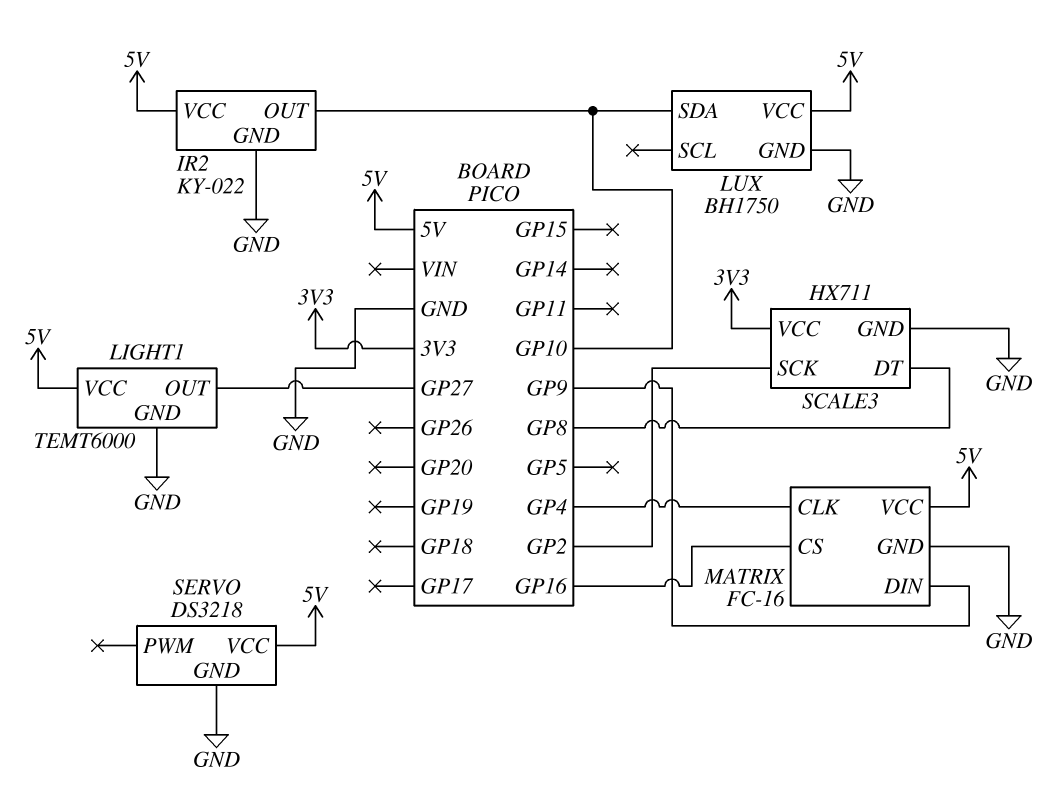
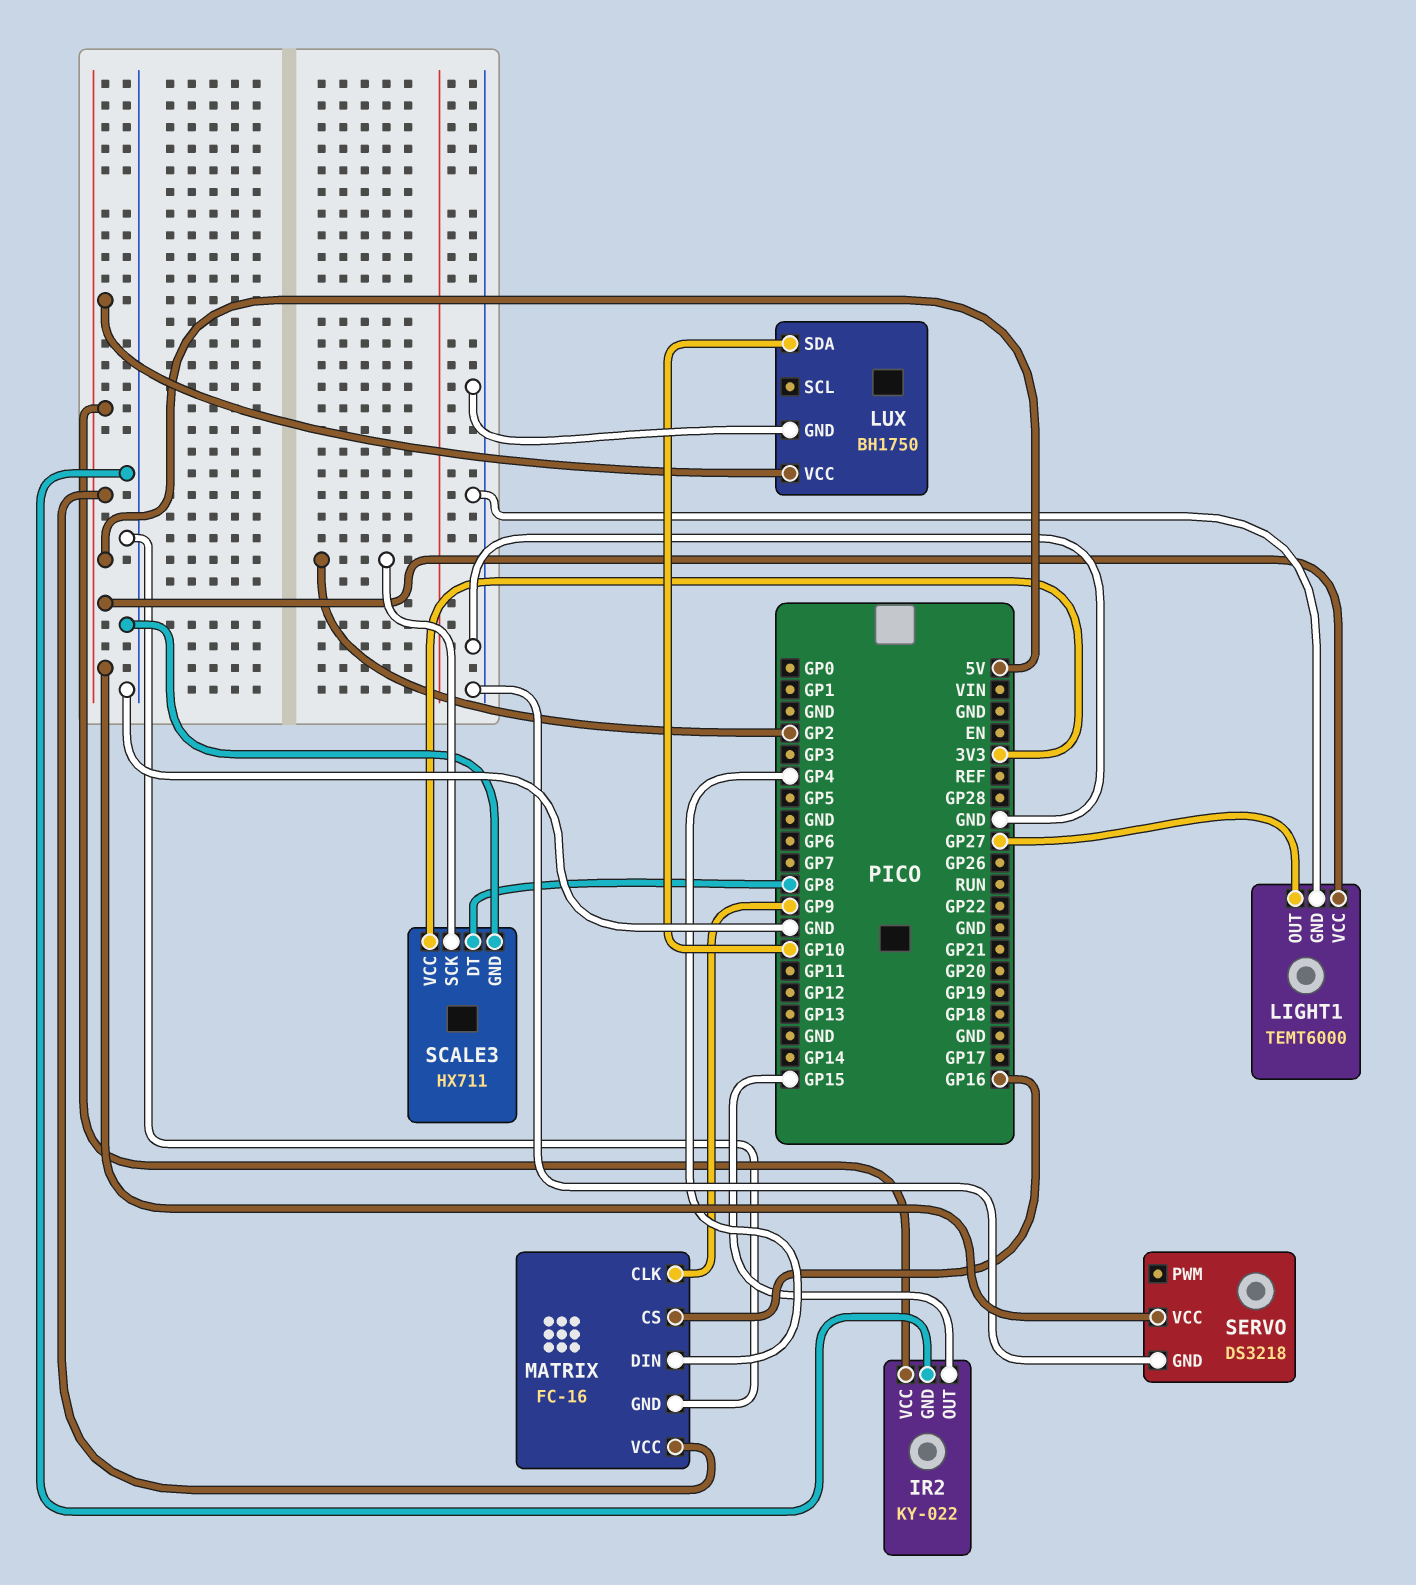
IR2 pin OUT: GP10 -> GP15
MATRIX pin CLK: GP4 -> GP9
MATRIX pin DIN: GP9 -> GP4

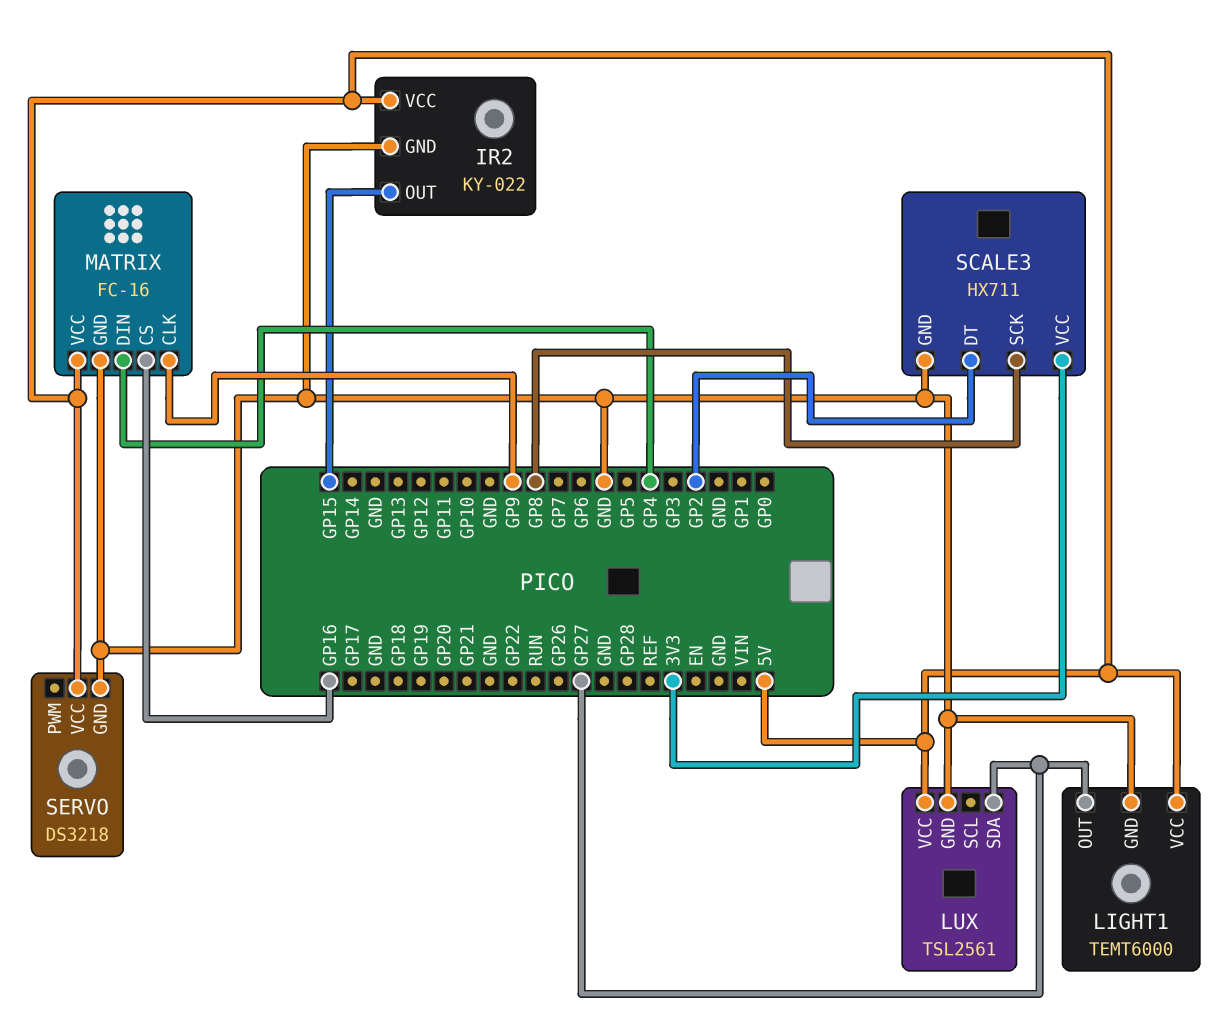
LUX: BH1750 -> TSL2561
LUX pin SDA: GP10 -> GP27
SCALE3 pin DT: GP8 -> GP2
SCALE3 pin SCK: GP2 -> GP8

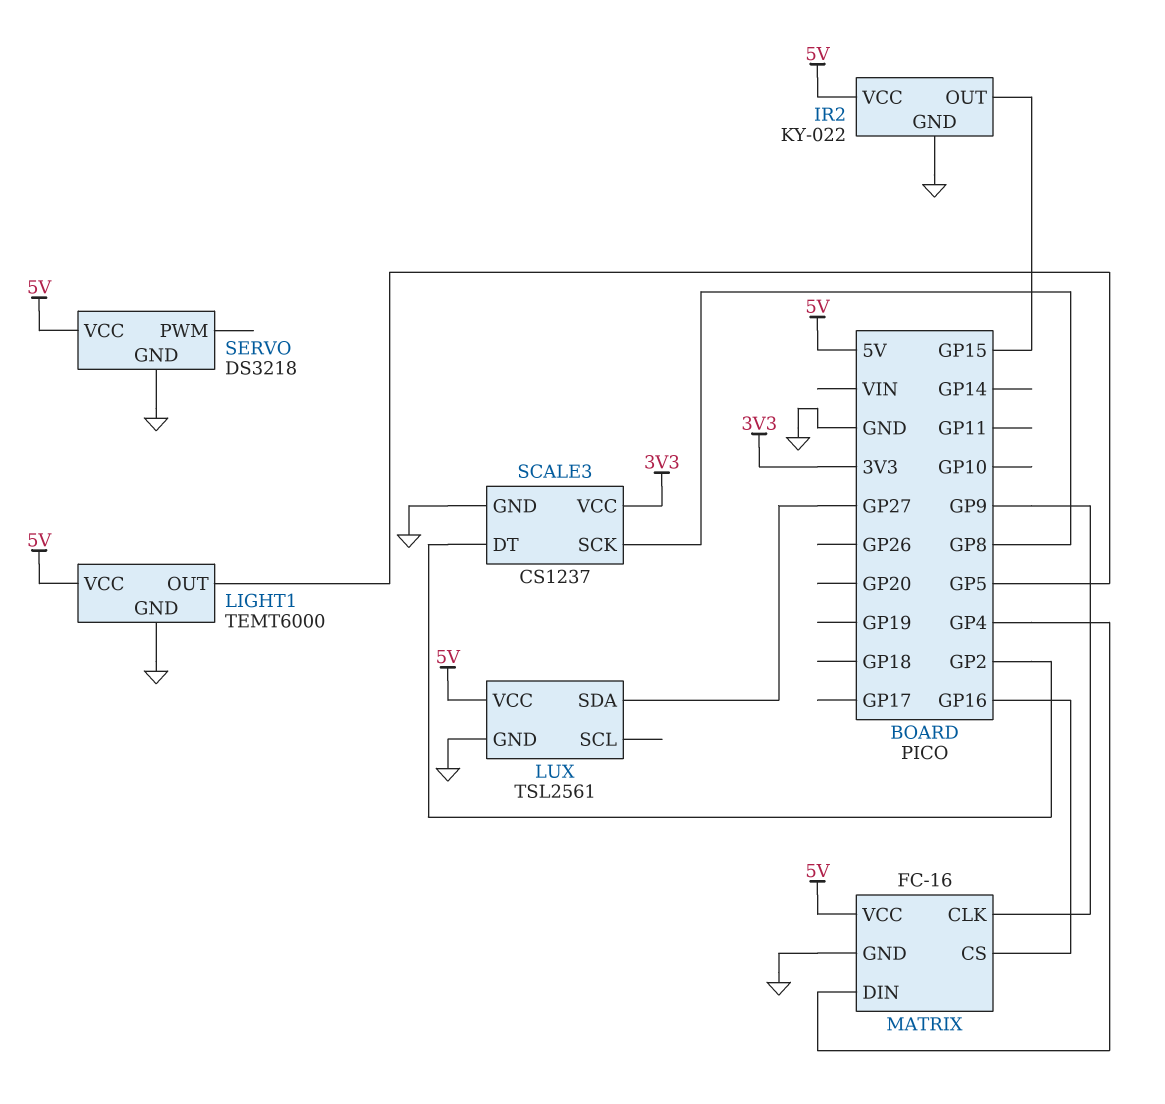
LIGHT1 pin OUT: GP27 -> GP5
SCALE3: HX711 -> CS1237

